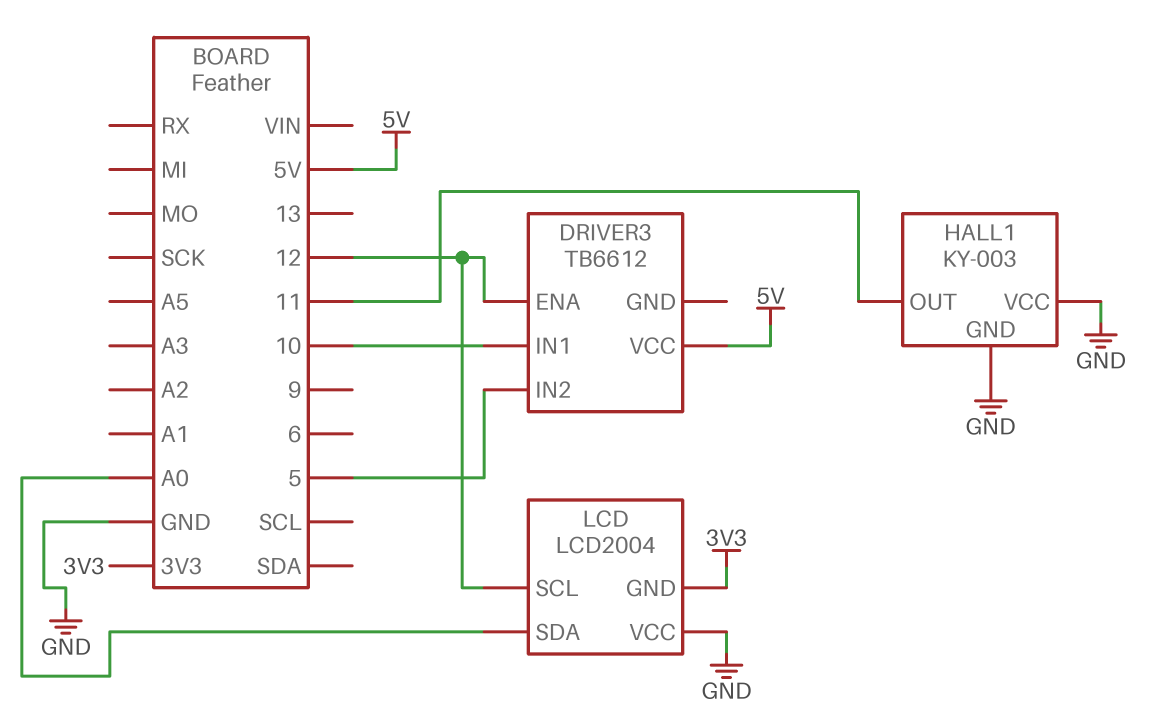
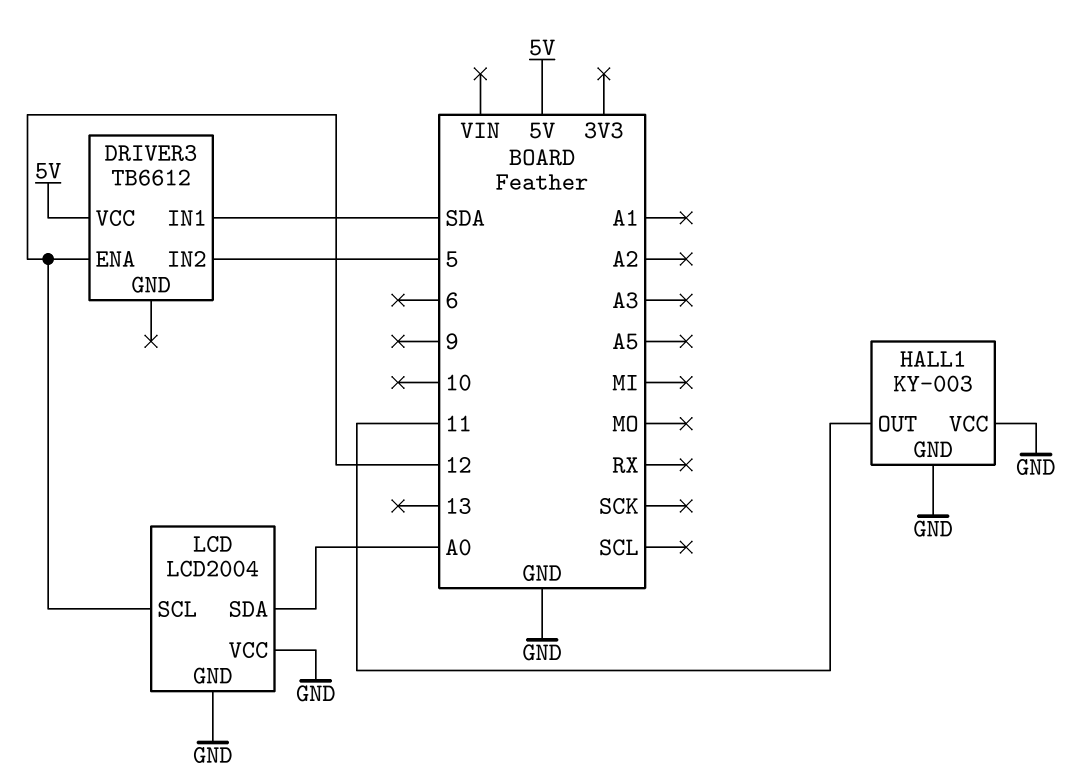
DRIVER3 pin IN1: 10 -> SDA
LCD pin GND: 3V3 -> GND

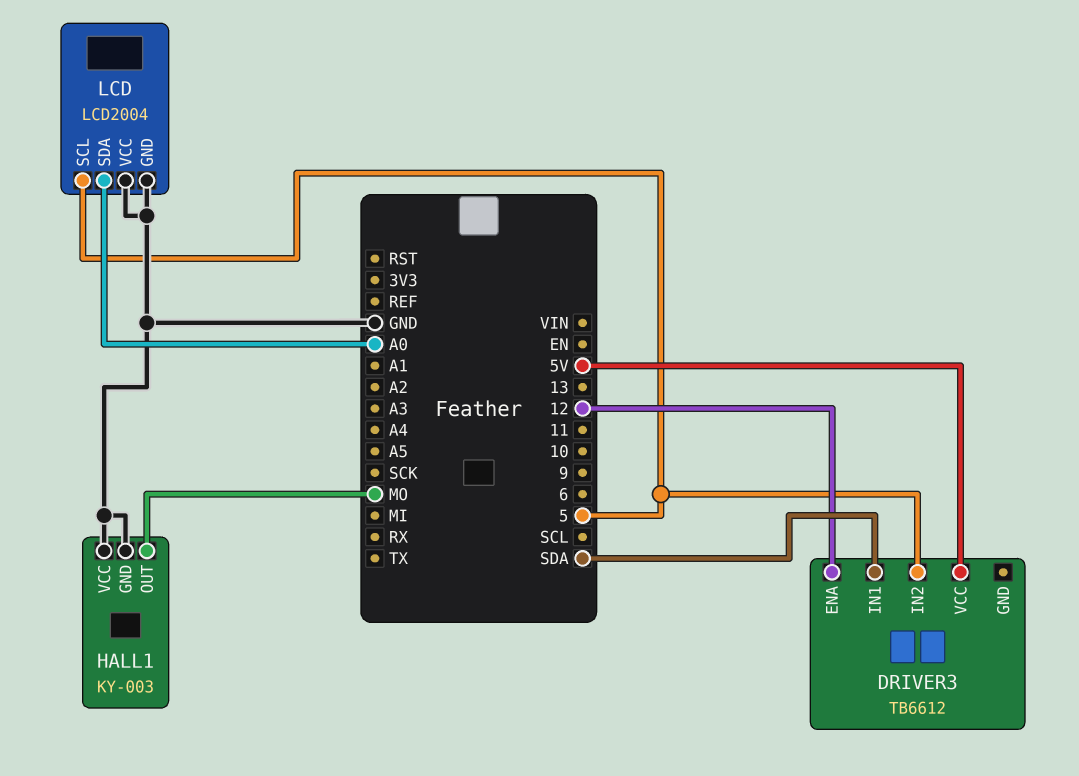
HALL1 pin OUT: 11 -> MO
LCD pin SCL: 12 -> 5

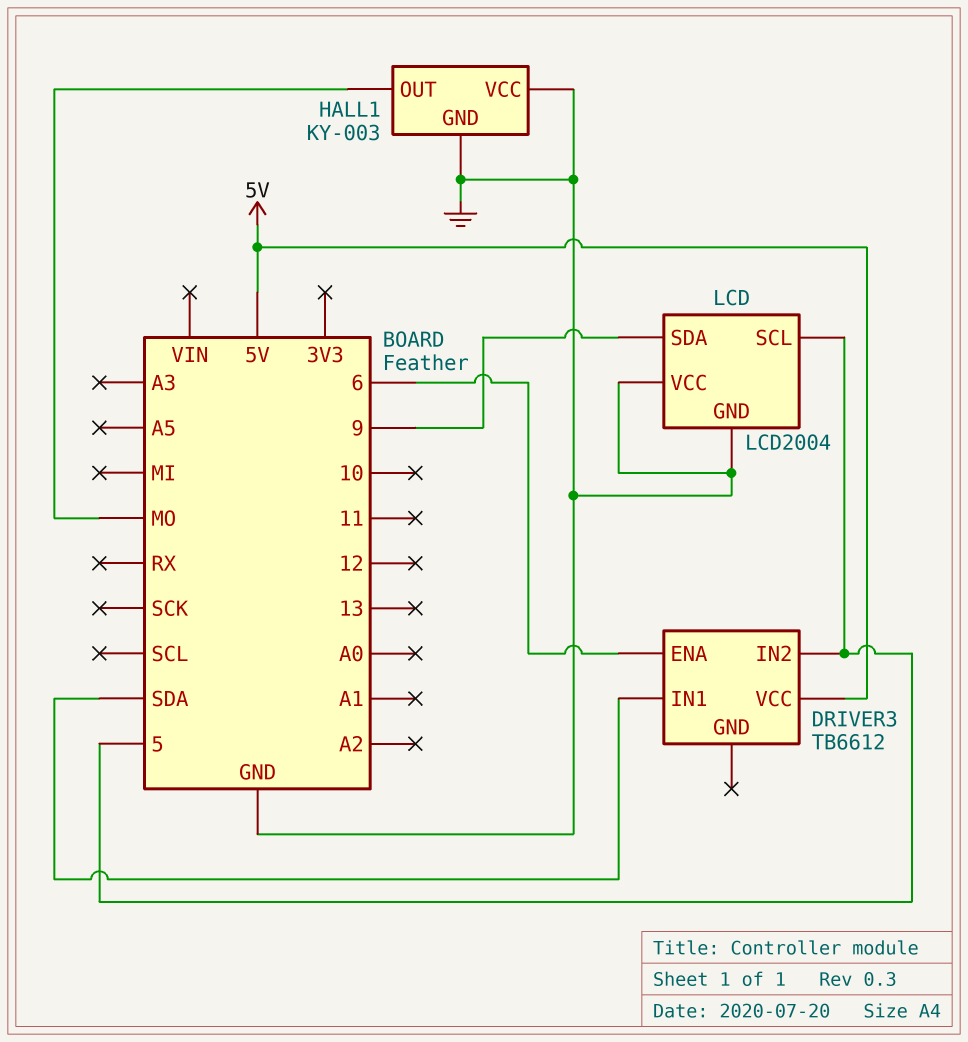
DRIVER3 pin ENA: 12 -> 6
LCD pin SDA: A0 -> 9

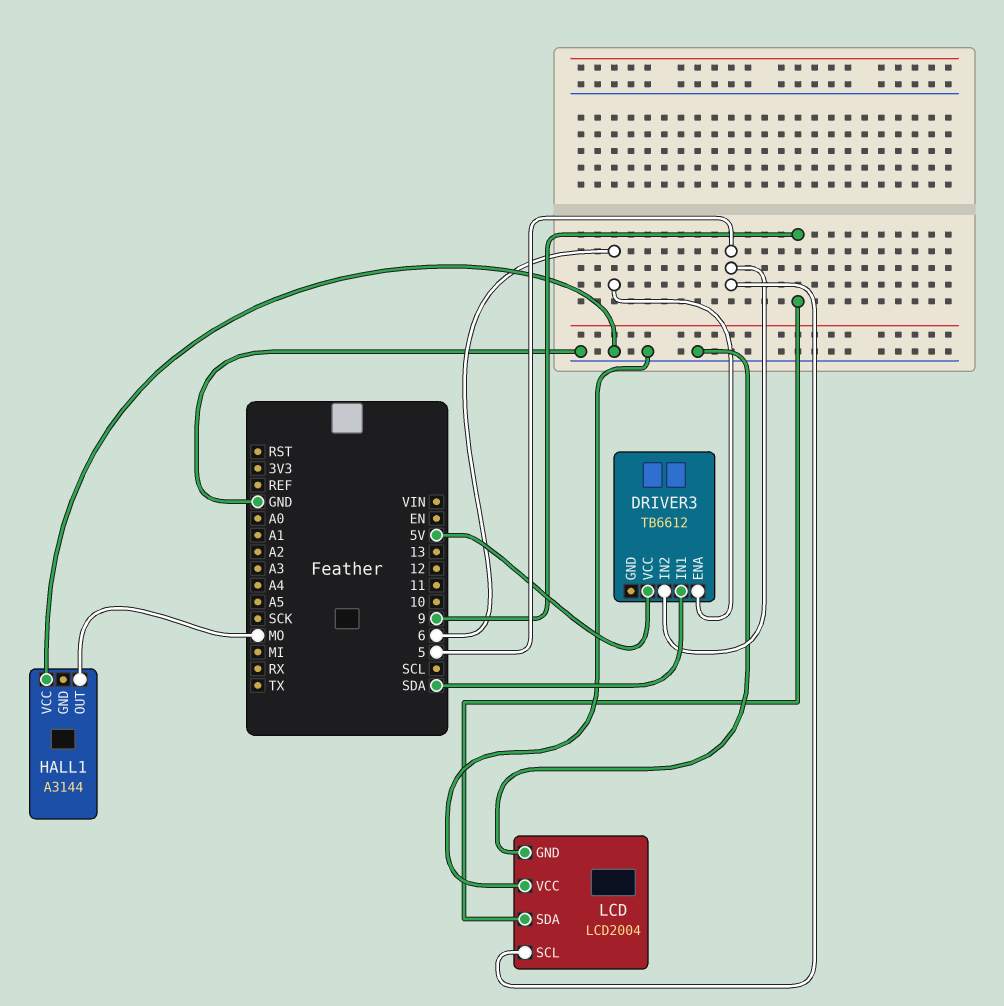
HALL1: KY-003 -> A3144
HALL1 pin GND: GND -> none

